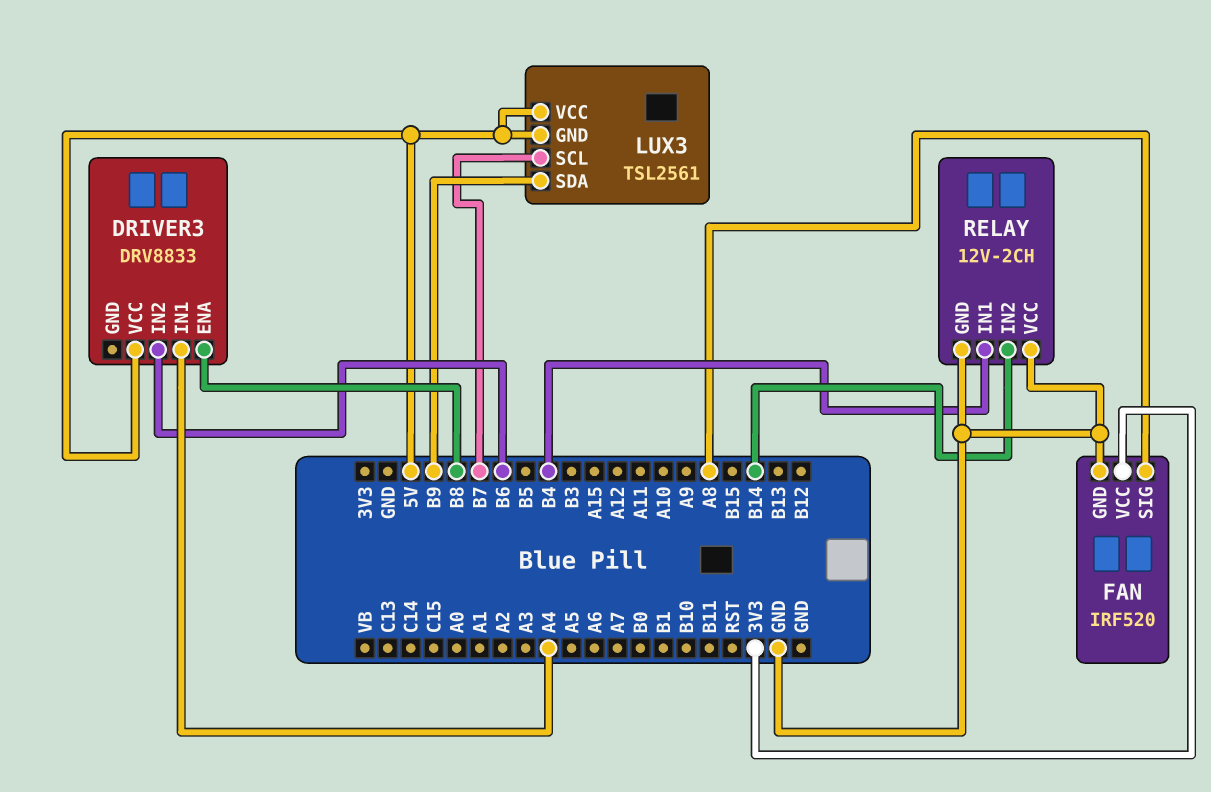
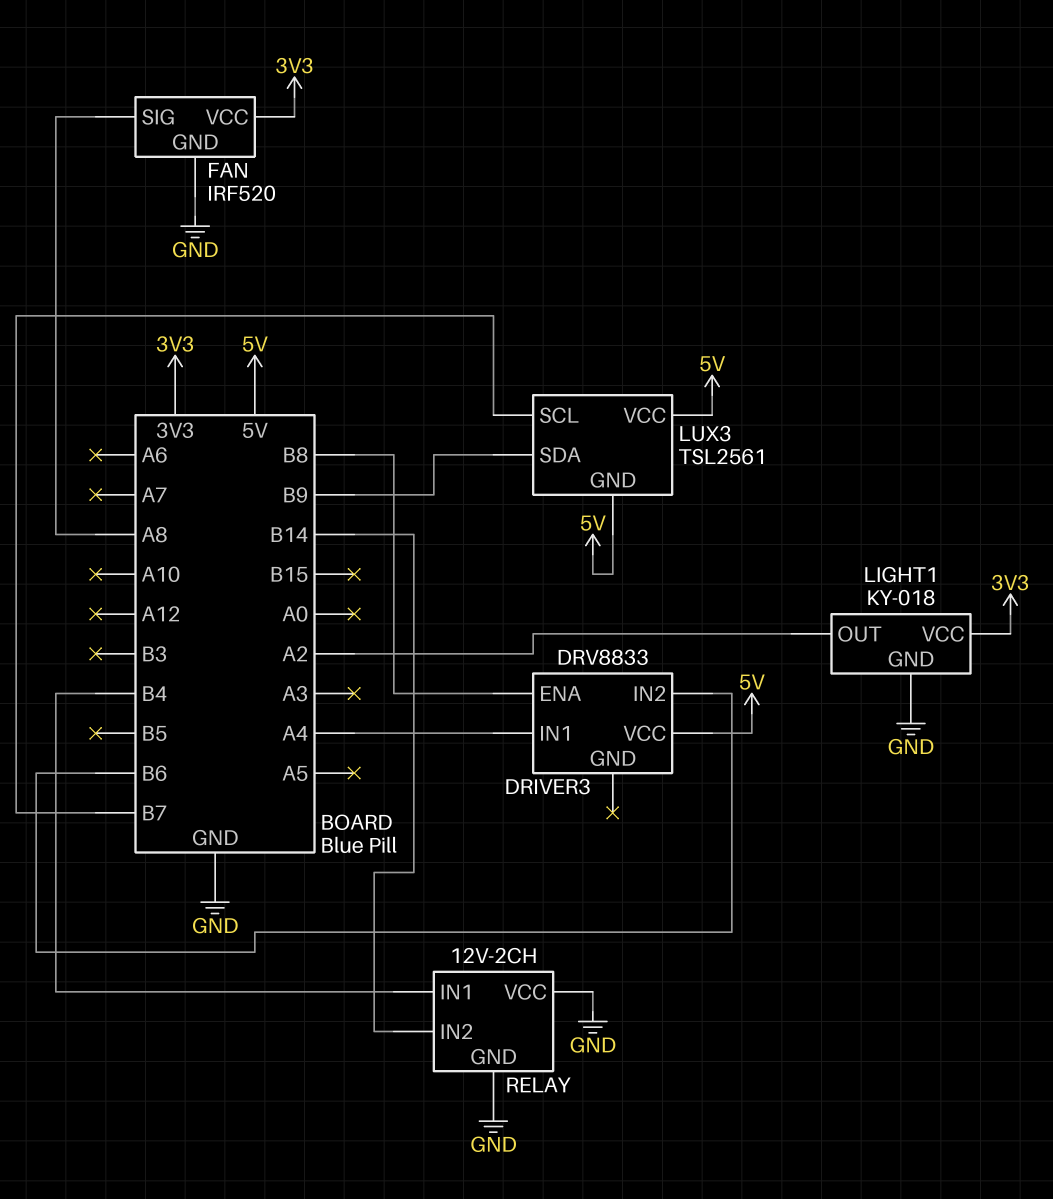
LIGHT1: none -> KY-018
LIGHT1 pin GND: none -> GND
LIGHT1 pin OUT: none -> A2
LIGHT1 pin VCC: none -> 3V3

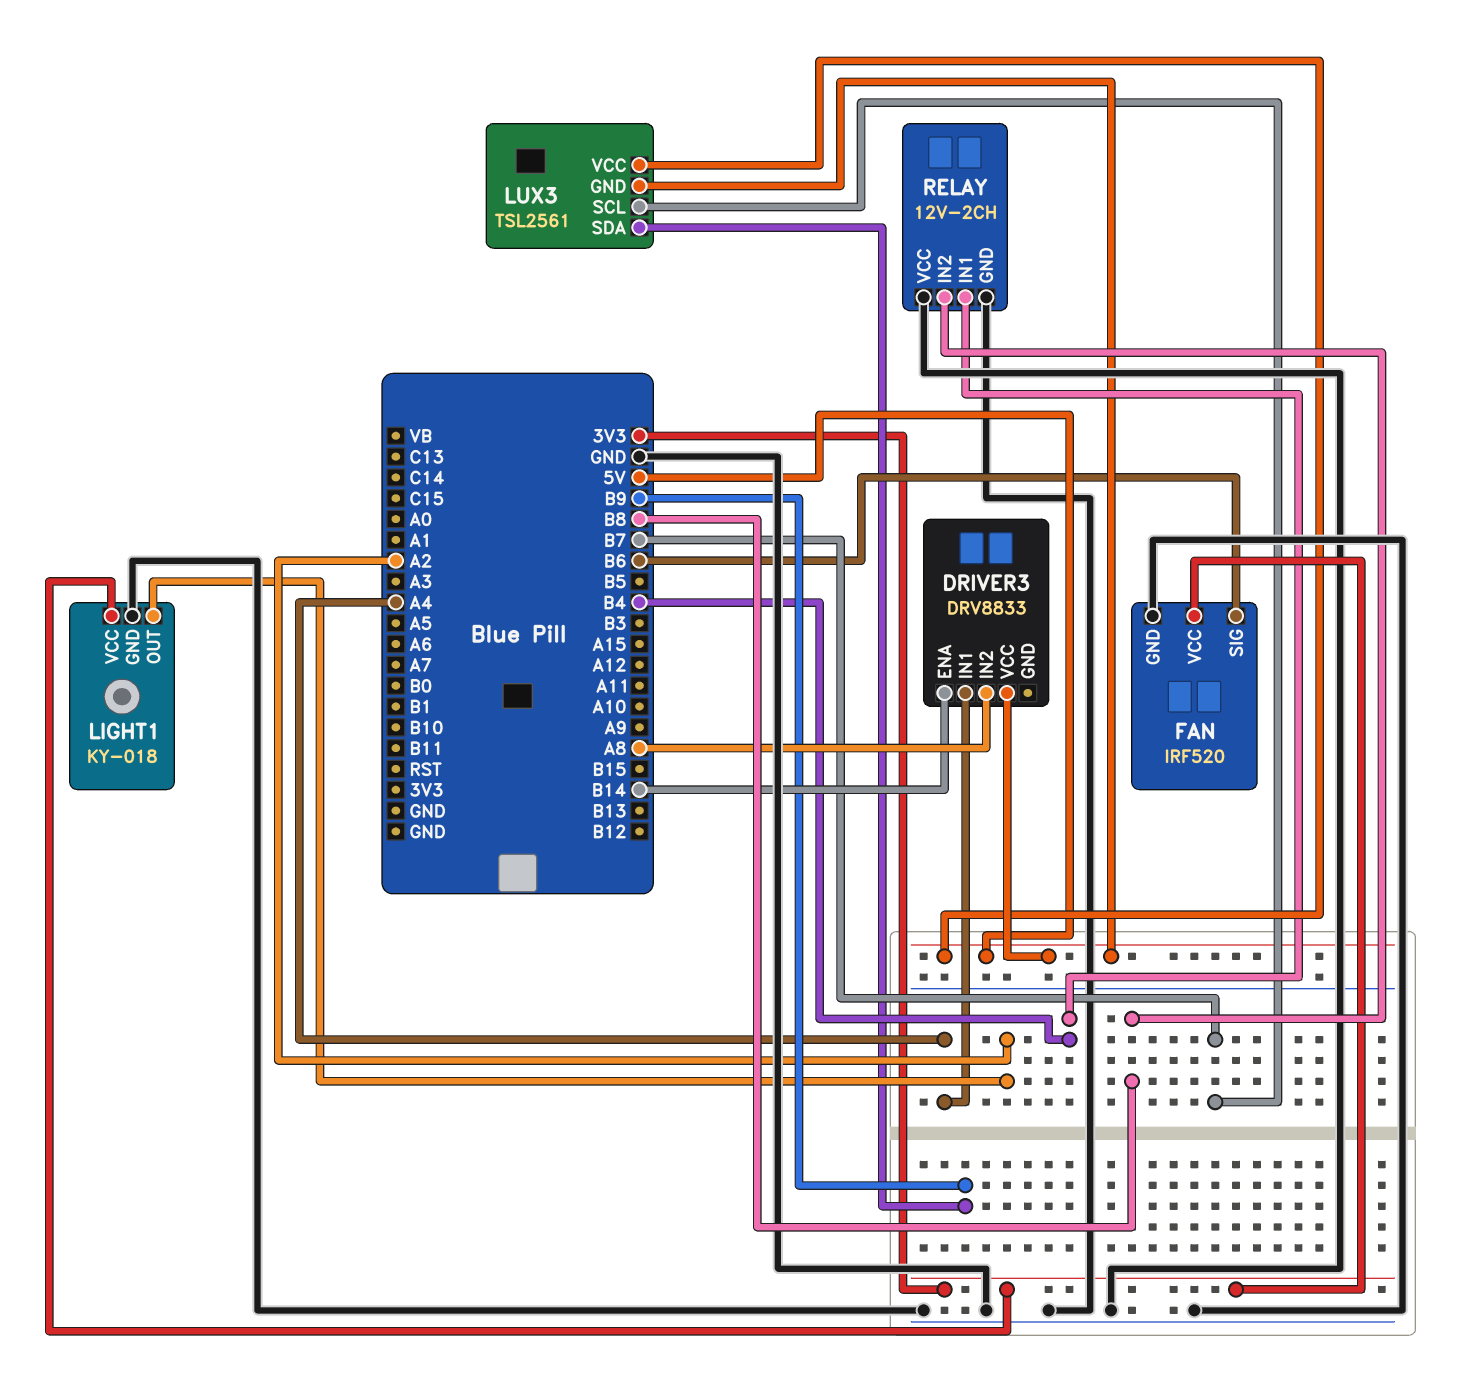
DRIVER3 pin ENA: B8 -> B14
DRIVER3 pin IN2: B6 -> A8
FAN pin SIG: A8 -> B6
RELAY pin IN2: B14 -> B8

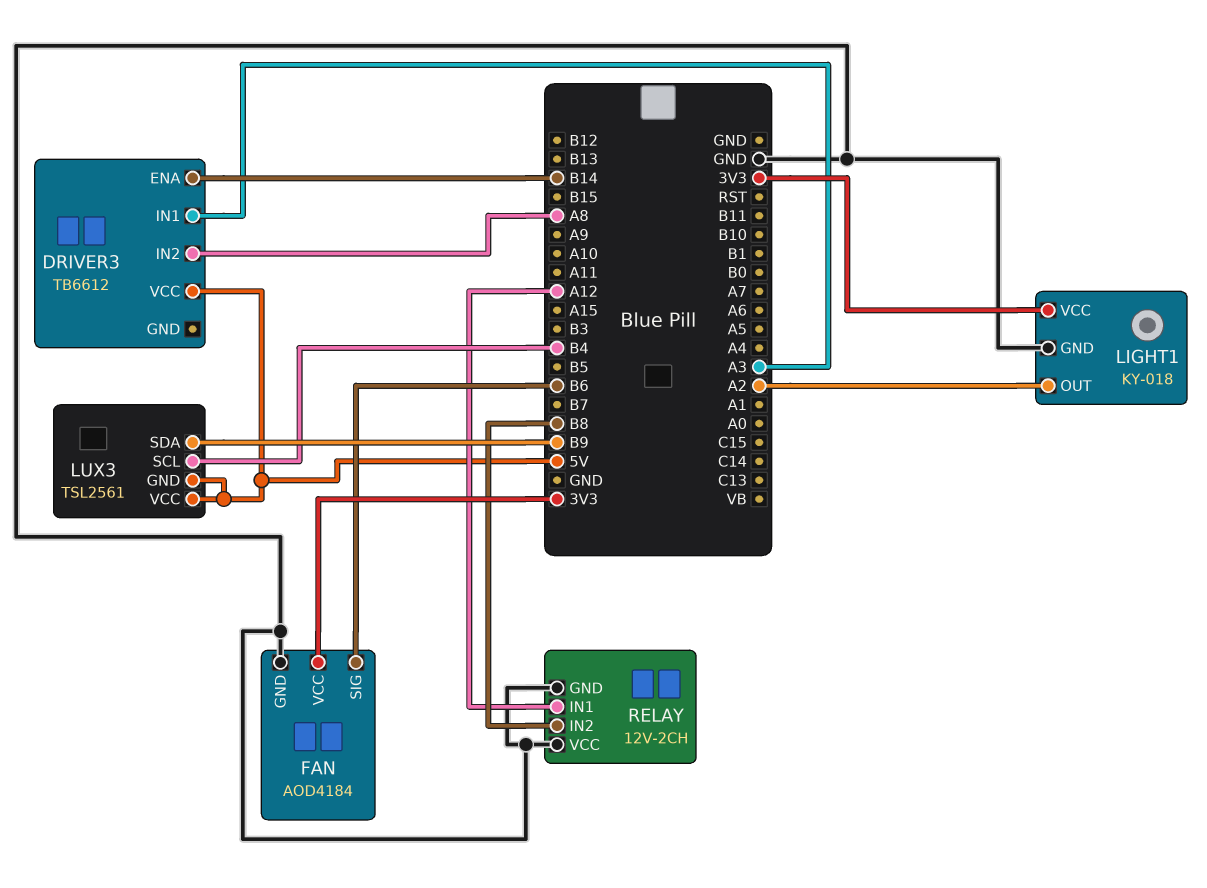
DRIVER3: DRV8833 -> TB6612
DRIVER3 pin IN1: A4 -> A3
FAN: IRF520 -> AOD4184
LUX3 pin SCL: B7 -> B4
RELAY pin IN1: B4 -> A12

